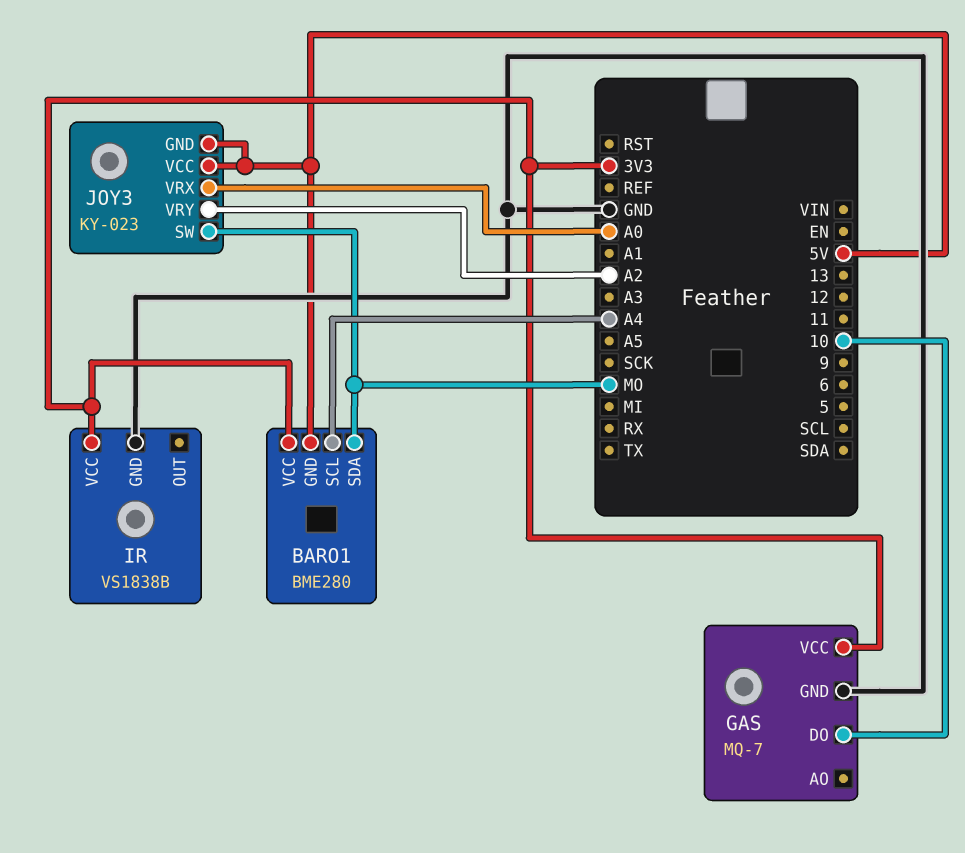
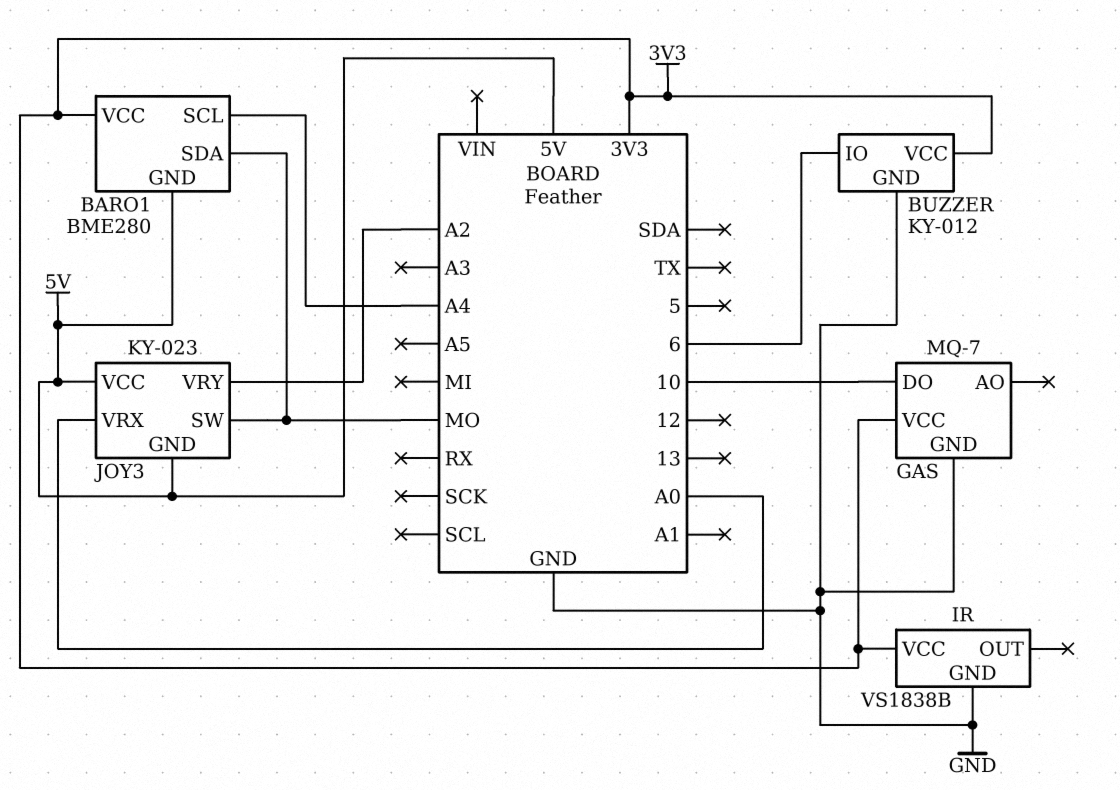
BUZZER: none -> KY-012
BUZZER pin GND: none -> GND
BUZZER pin IO: none -> 6
BUZZER pin VCC: none -> 3V3

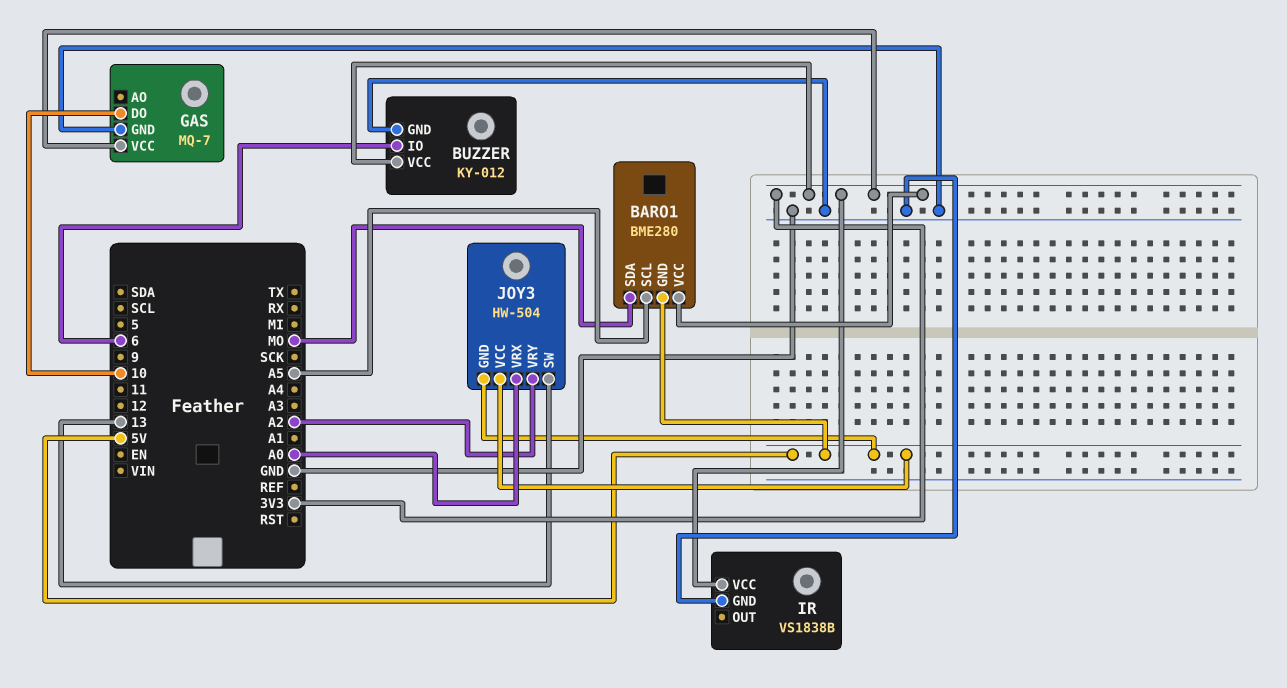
BARO1 pin SCL: A4 -> A5
JOY3: KY-023 -> HW-504
JOY3 pin SW: MO -> 13

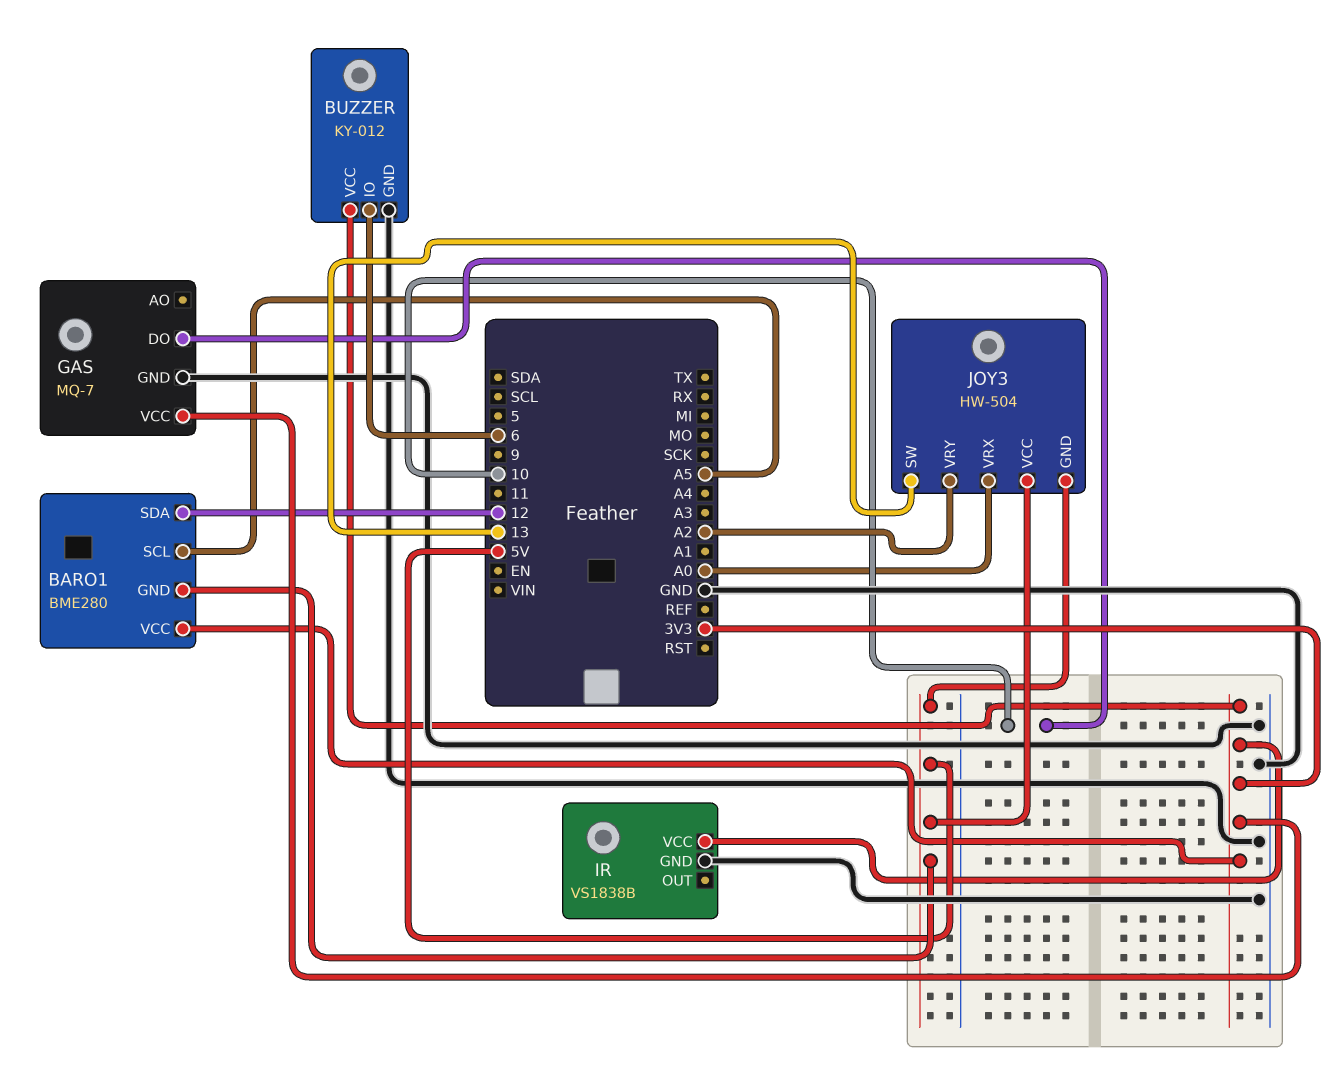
BARO1 pin SDA: MO -> 12

